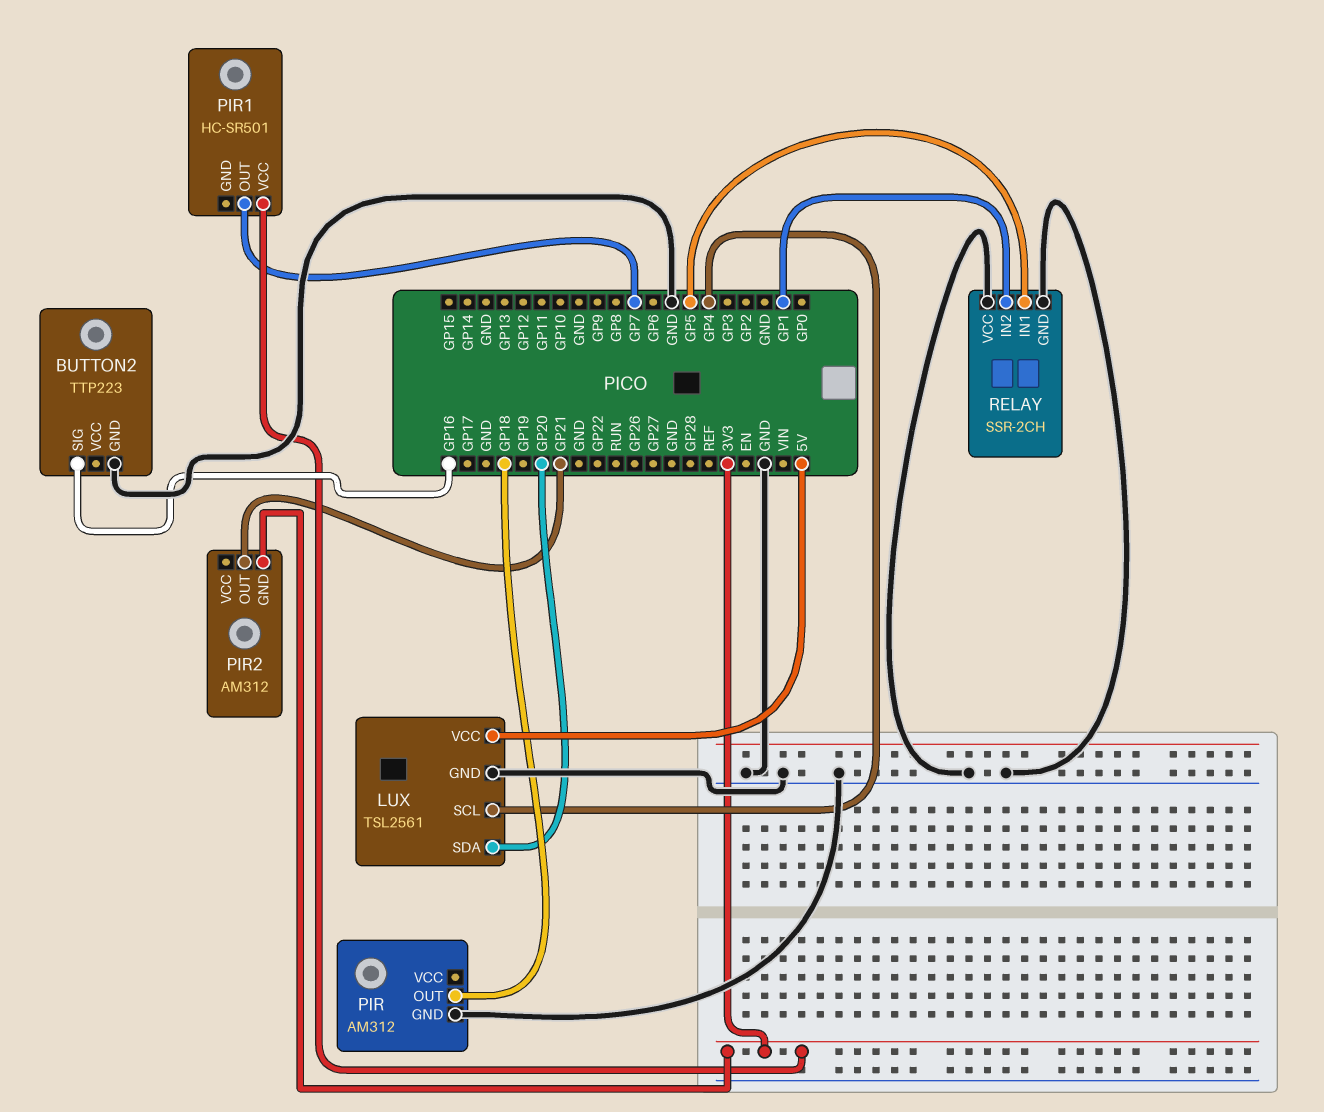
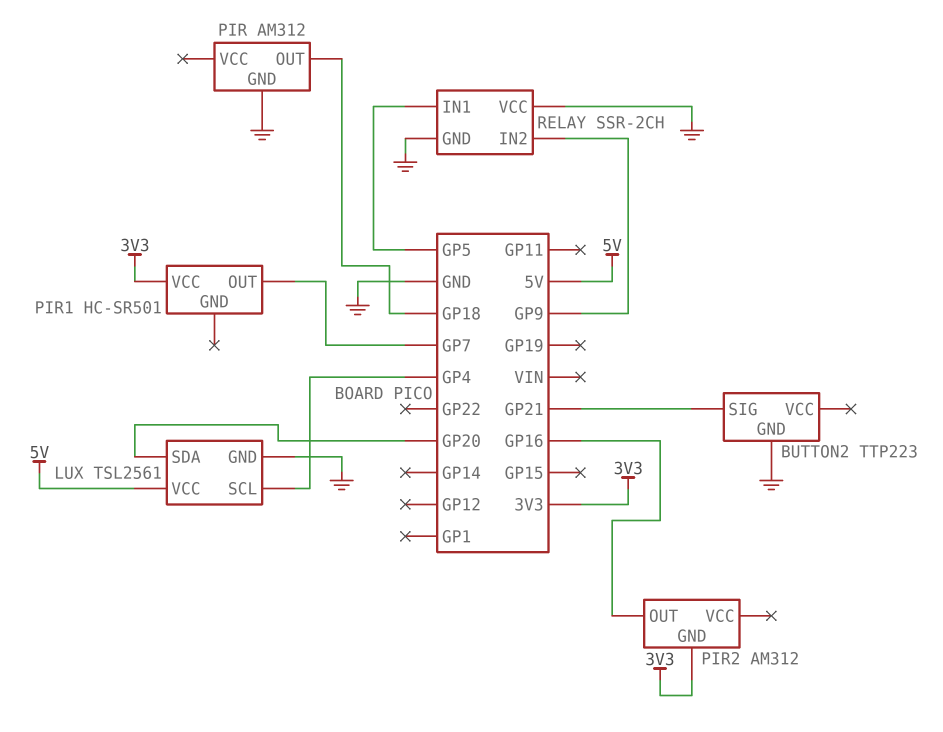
BUTTON2 pin SIG: GP16 -> GP21
PIR2 pin OUT: GP21 -> GP16
RELAY pin IN2: GP1 -> GP9

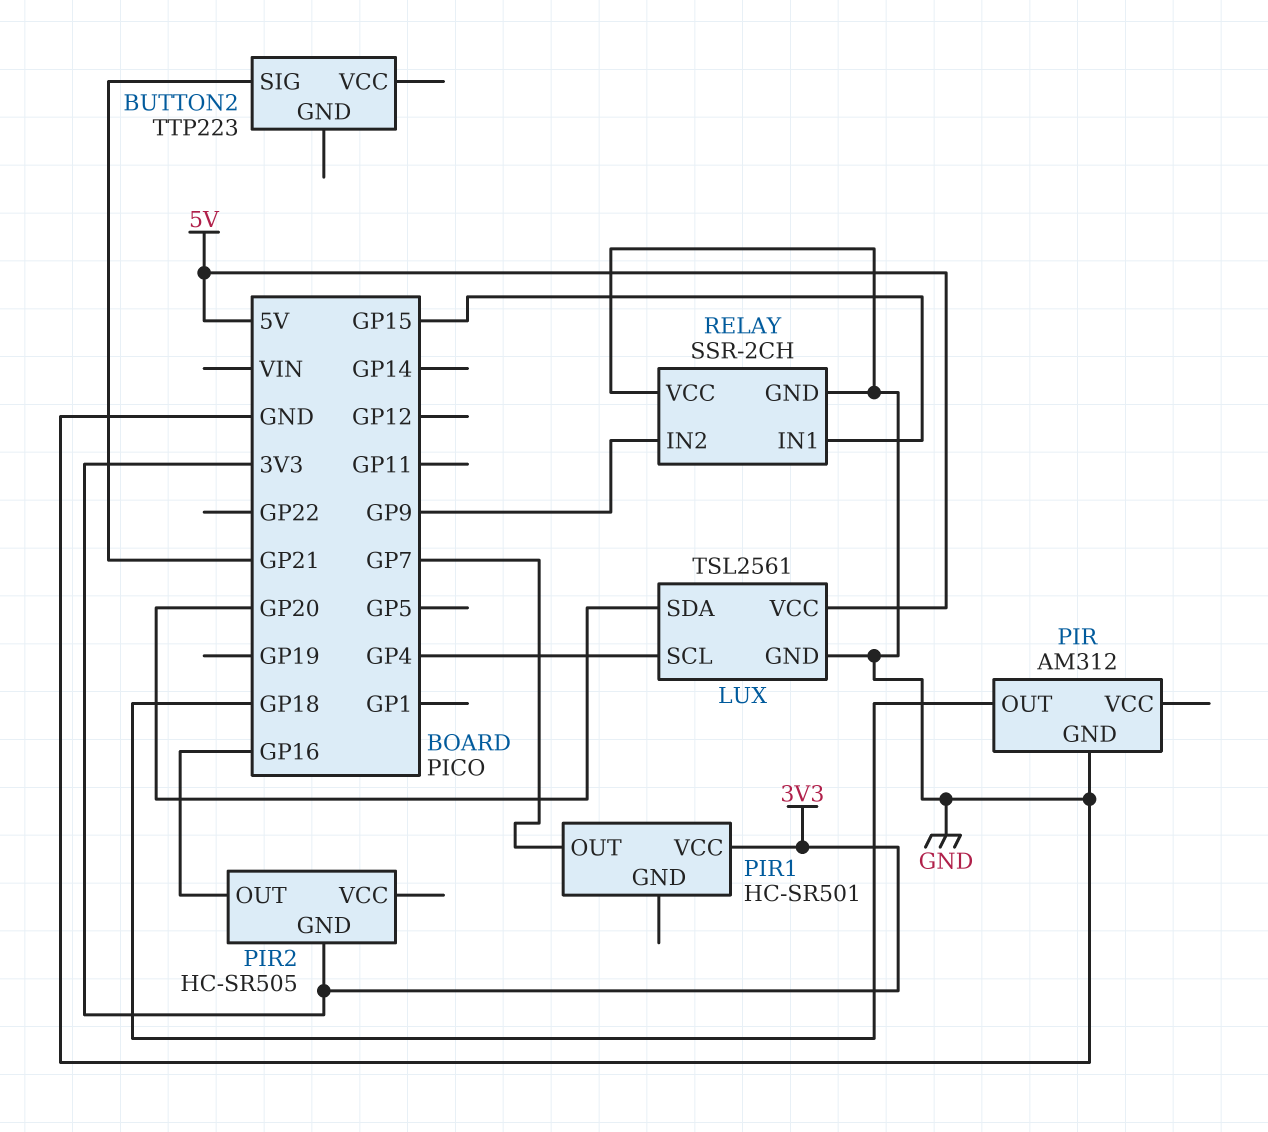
BUTTON2 pin GND: GND -> none
PIR2: AM312 -> HC-SR505
RELAY pin IN1: GP5 -> GP15

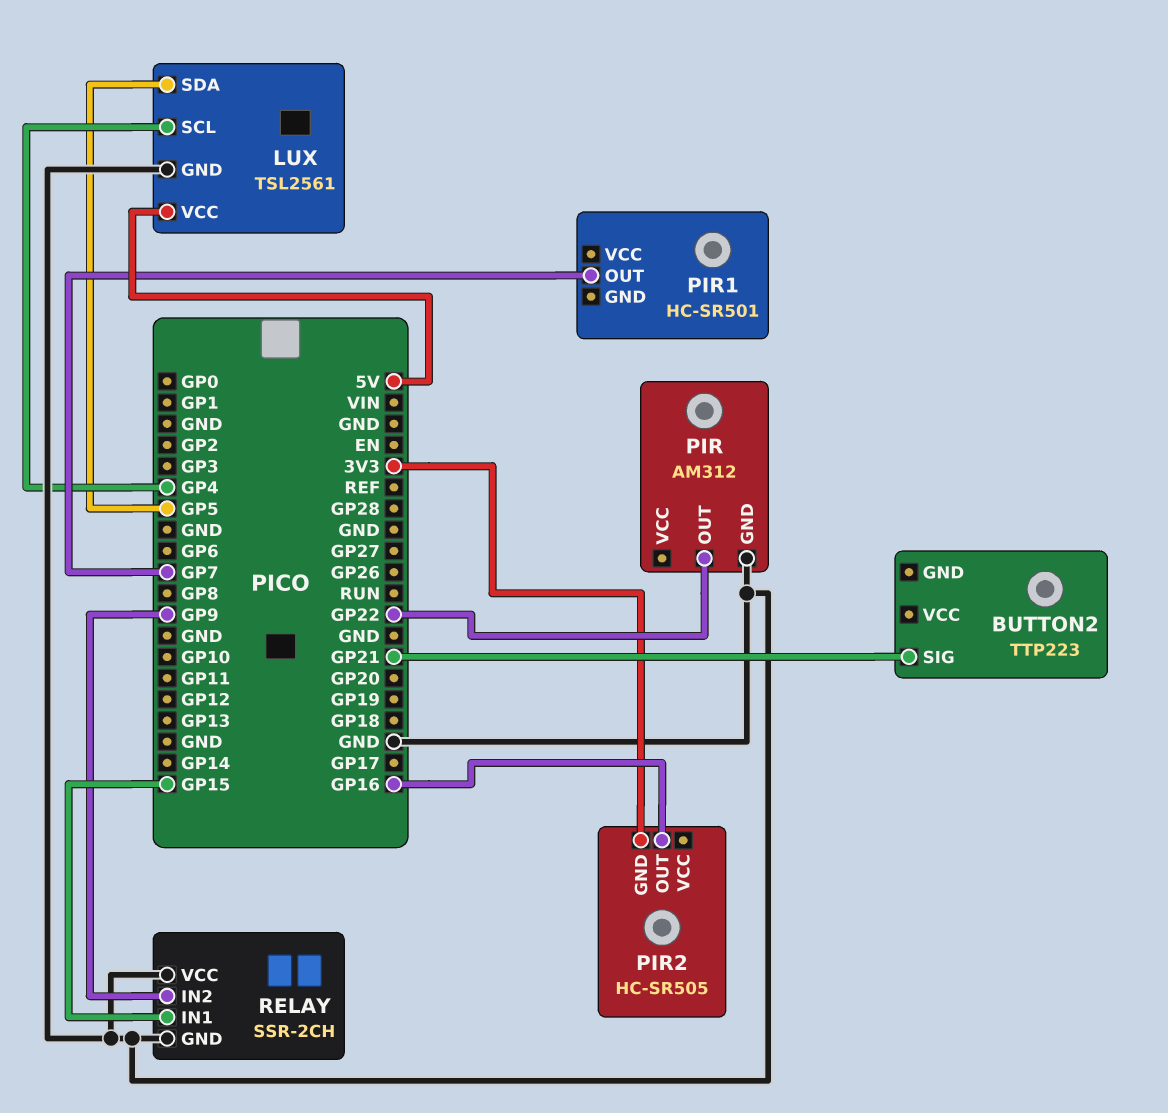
LUX pin SDA: GP20 -> GP5
PIR pin OUT: GP18 -> GP22
PIR1 pin VCC: 3V3 -> none

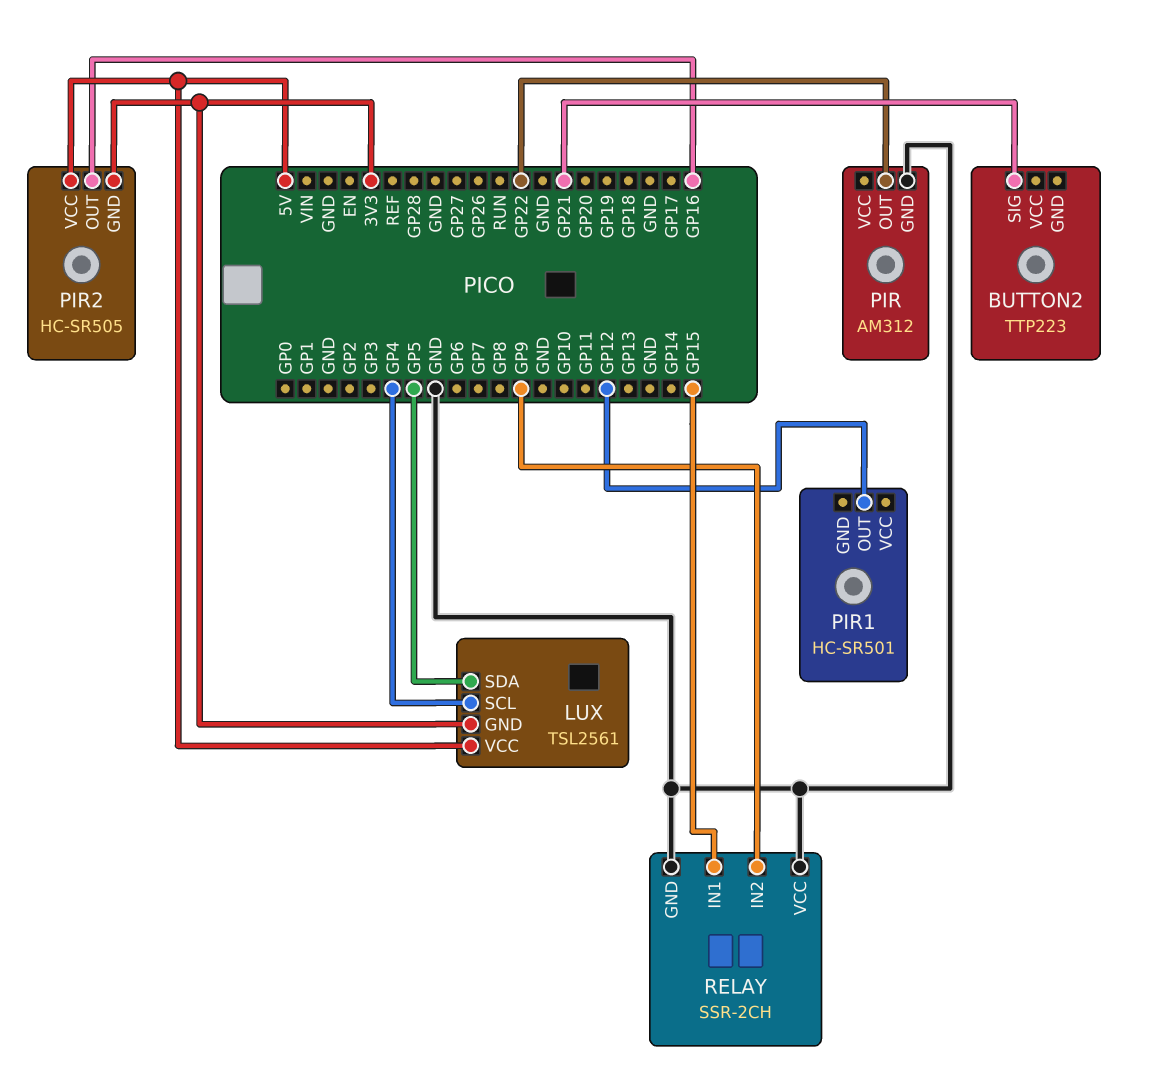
LUX pin GND: GND -> 3V3
PIR1 pin OUT: GP7 -> GP12
PIR2 pin VCC: none -> 5V

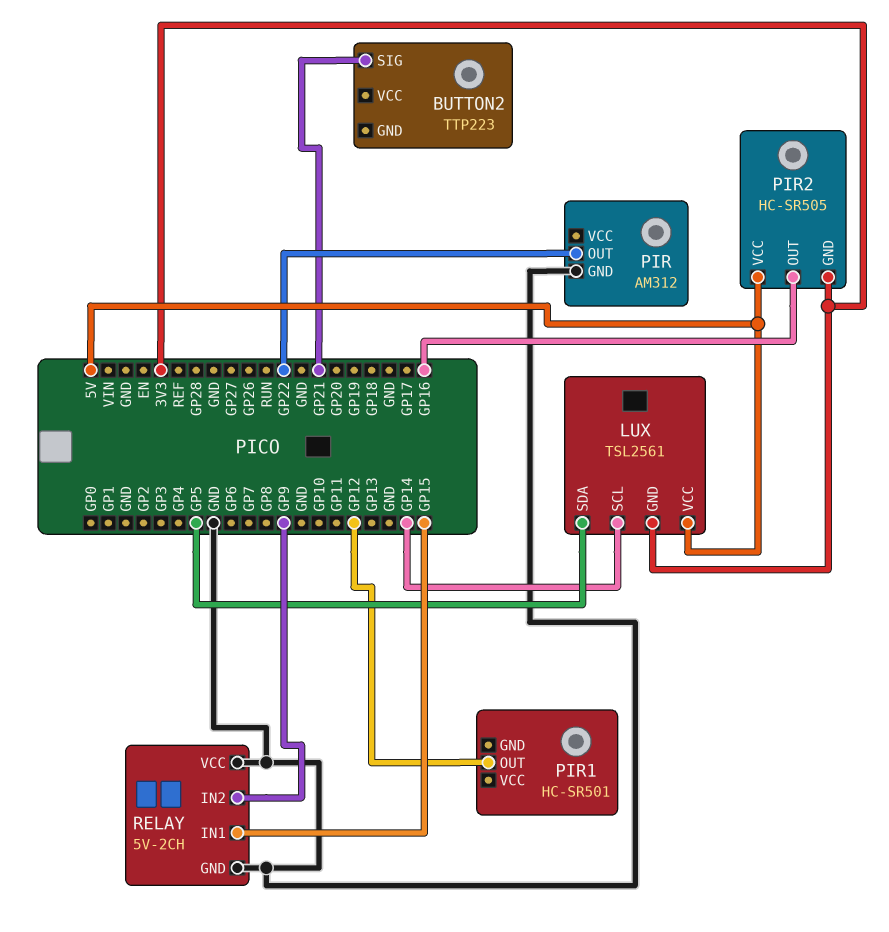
LUX pin SCL: GP4 -> GP14
RELAY: SSR-2CH -> 5V-2CH

